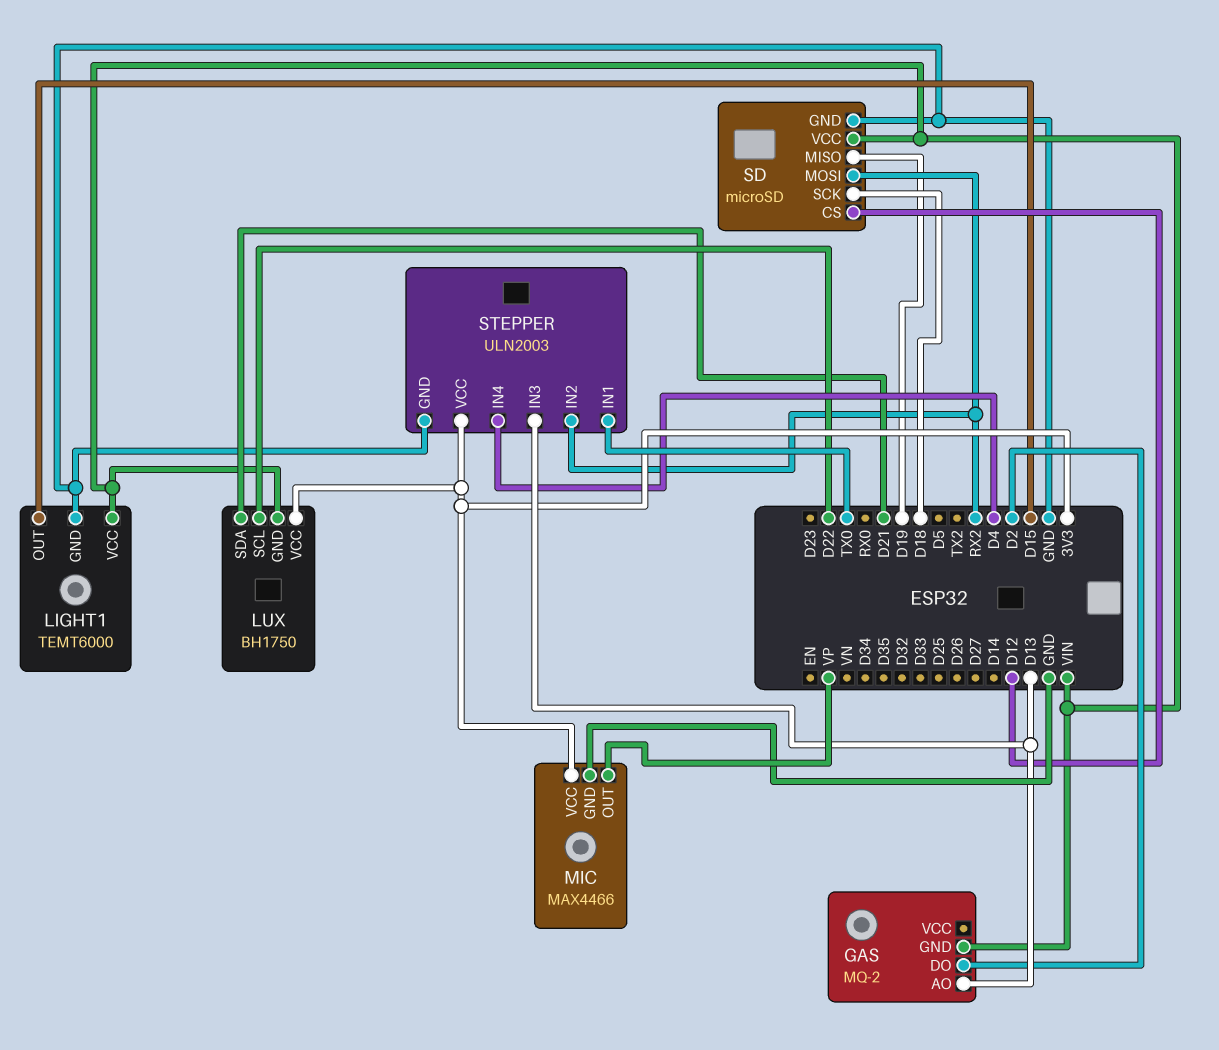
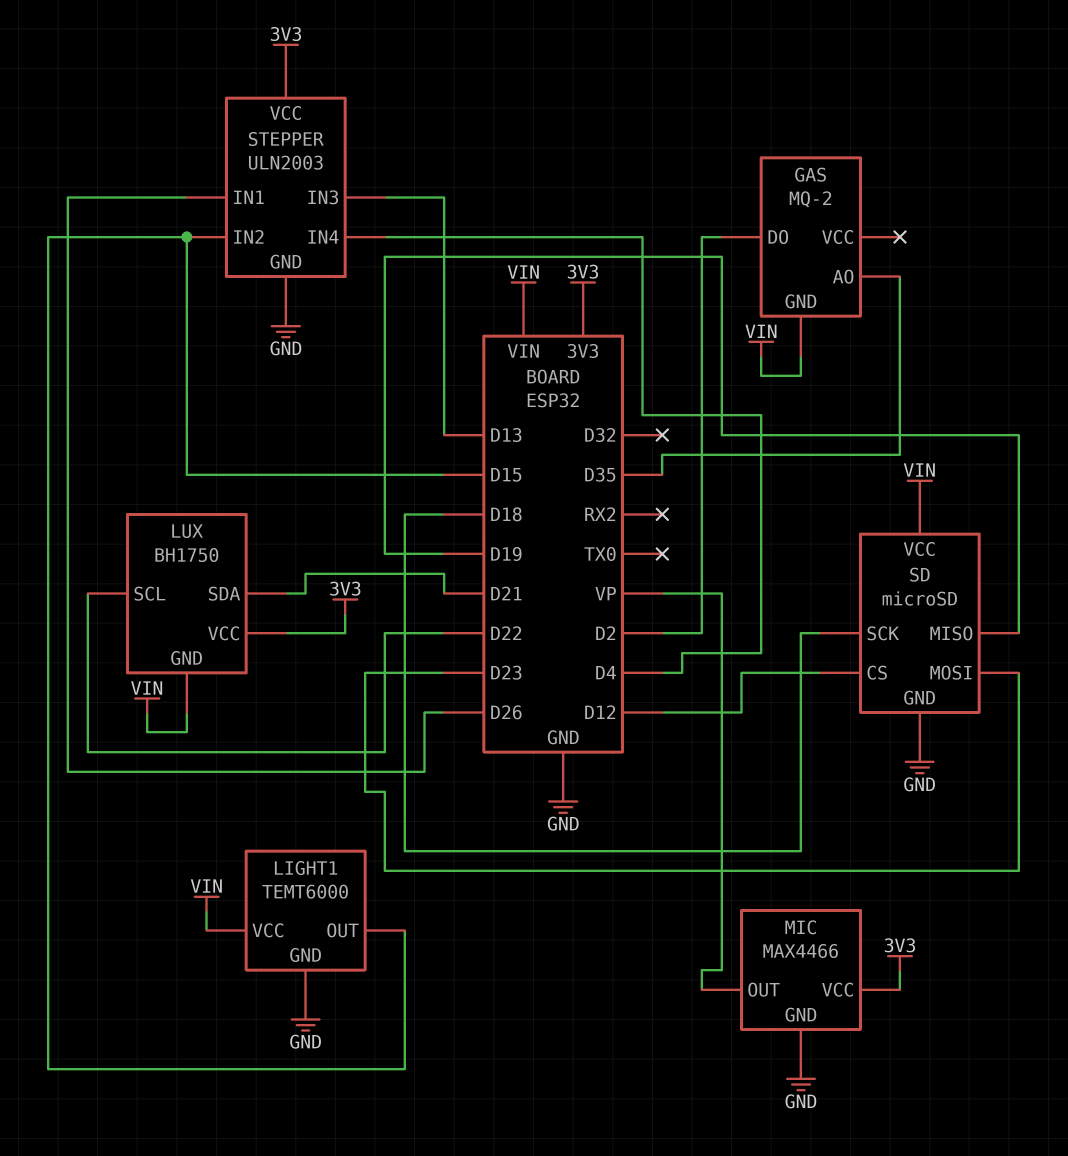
GAS pin AO: D13 -> D35
SD pin MOSI: RX2 -> D23
STEPPER pin IN1: TX0 -> D26
STEPPER pin IN2: RX2 -> D15

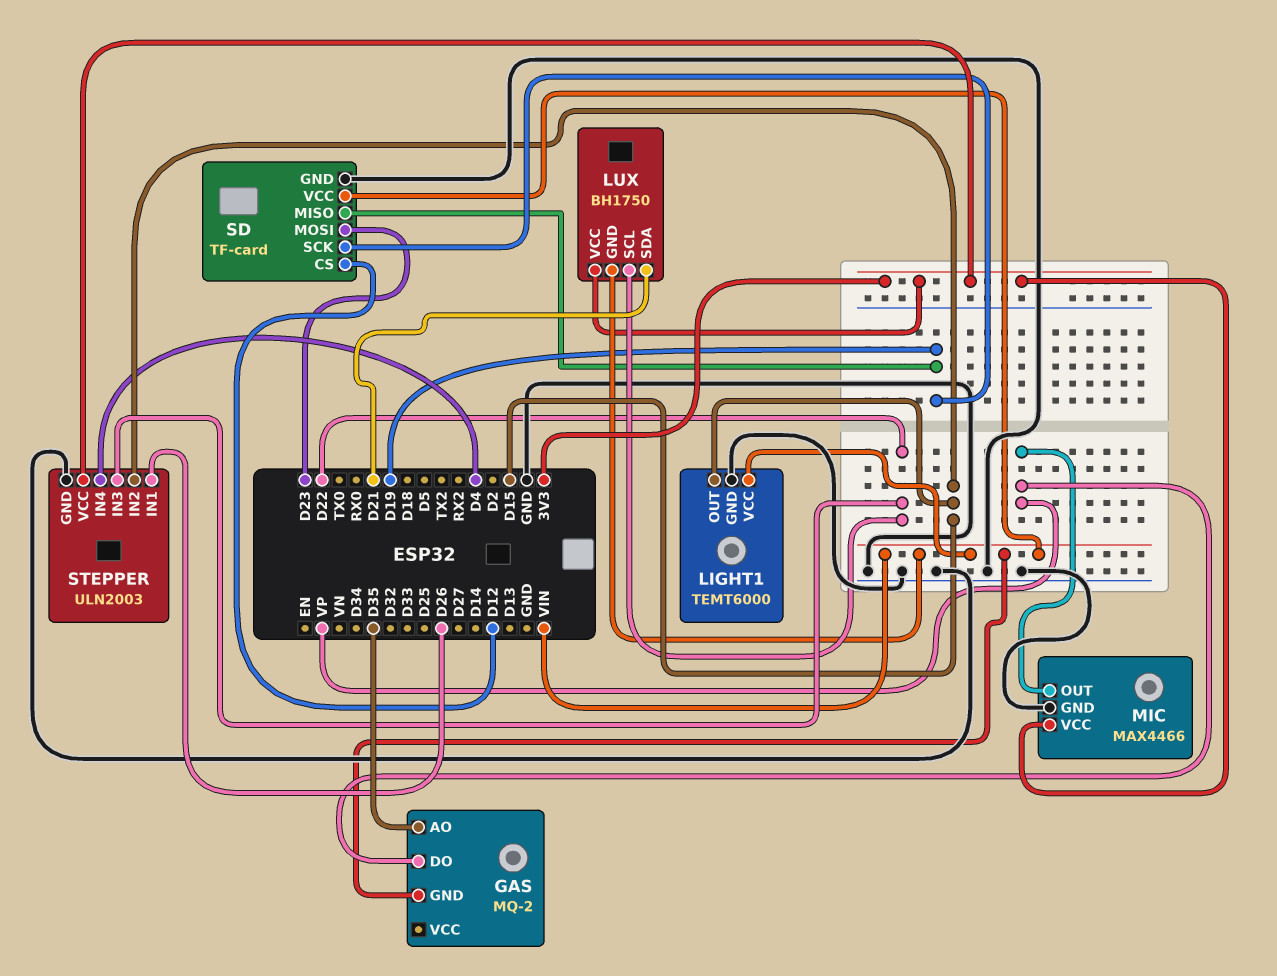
GAS pin DO: D2 -> VP
SD: microSD -> TF-card
SD pin SCK: D18 -> D19
STEPPER pin IN3: D13 -> D22

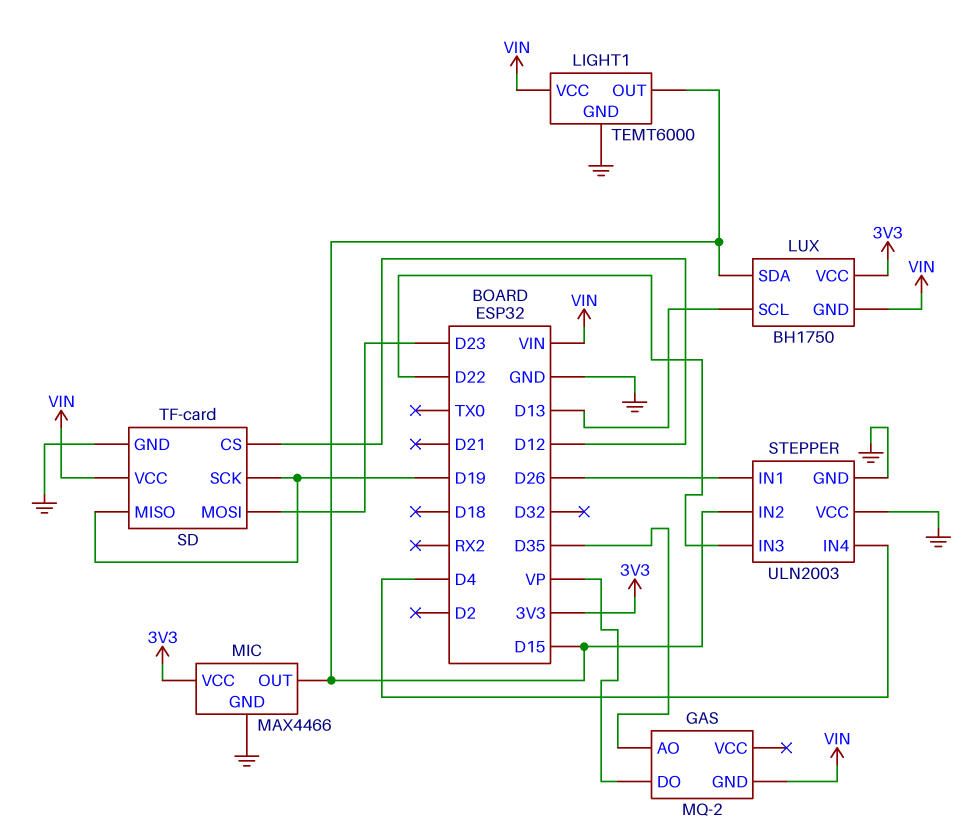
LUX pin SCL: D22 -> D13
LUX pin SDA: D21 -> D15
MIC pin OUT: VP -> D15
STEPPER pin VCC: 3V3 -> GND

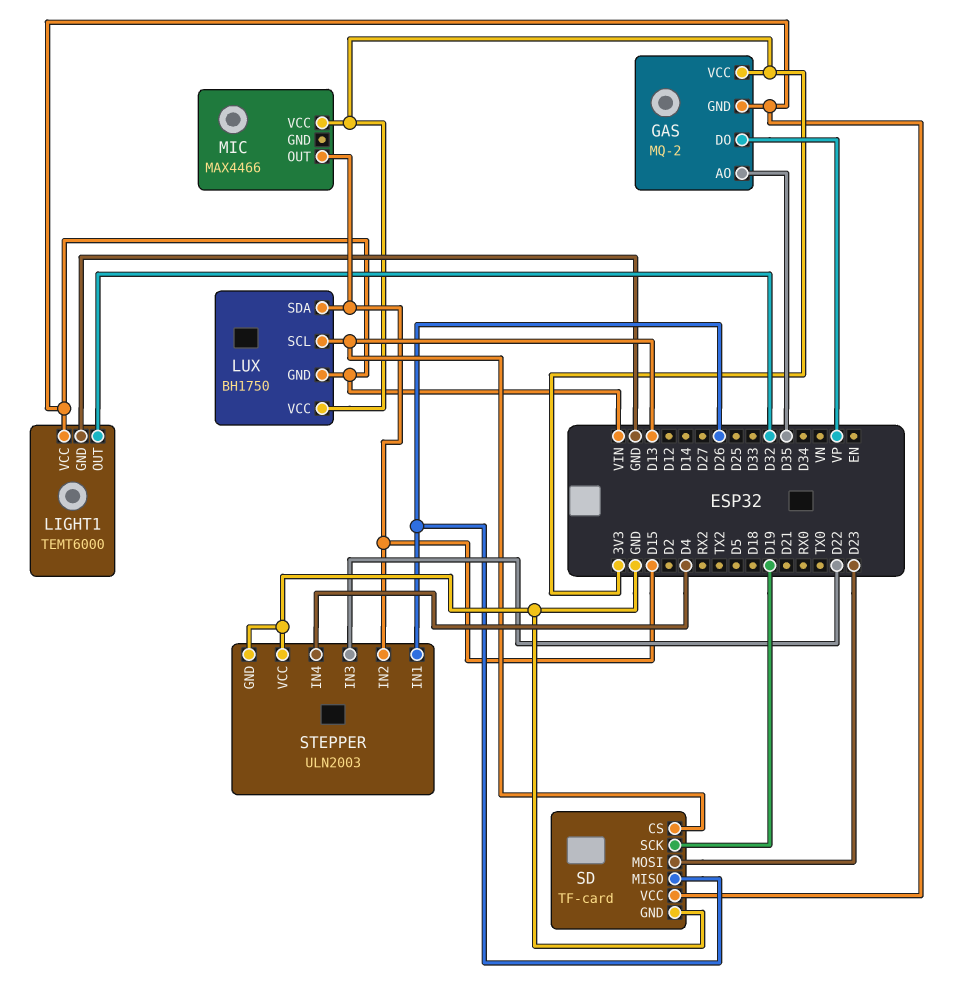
GAS pin VCC: none -> 3V3
LIGHT1 pin OUT: D15 -> D32
MIC pin GND: GND -> none
SD pin CS: D12 -> D13
SD pin MISO: D19 -> D26

